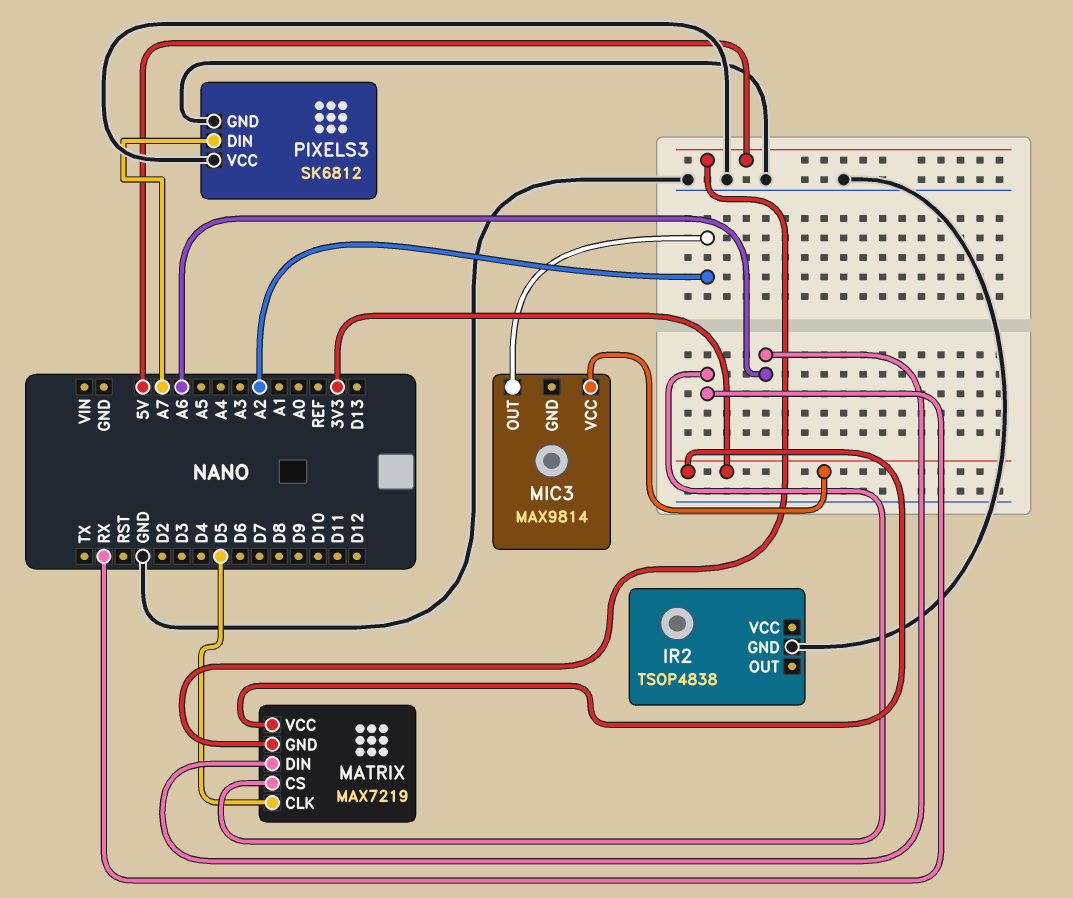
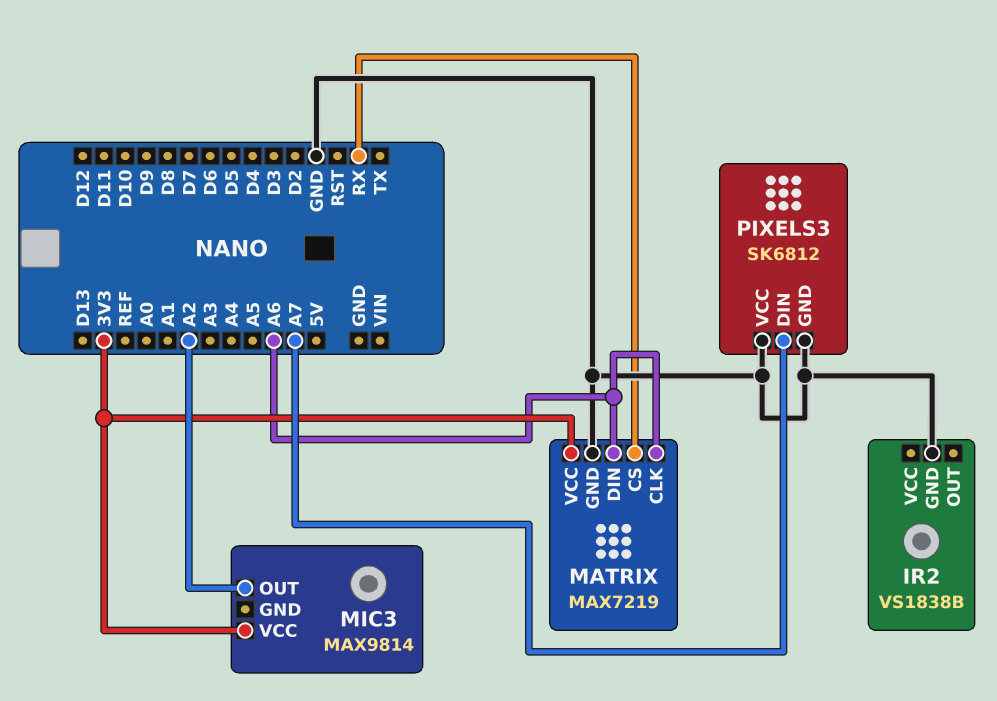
IR2: TSOP4838 -> VS1838B
MATRIX pin CLK: D5 -> A6
MATRIX pin GND: 5V -> GND

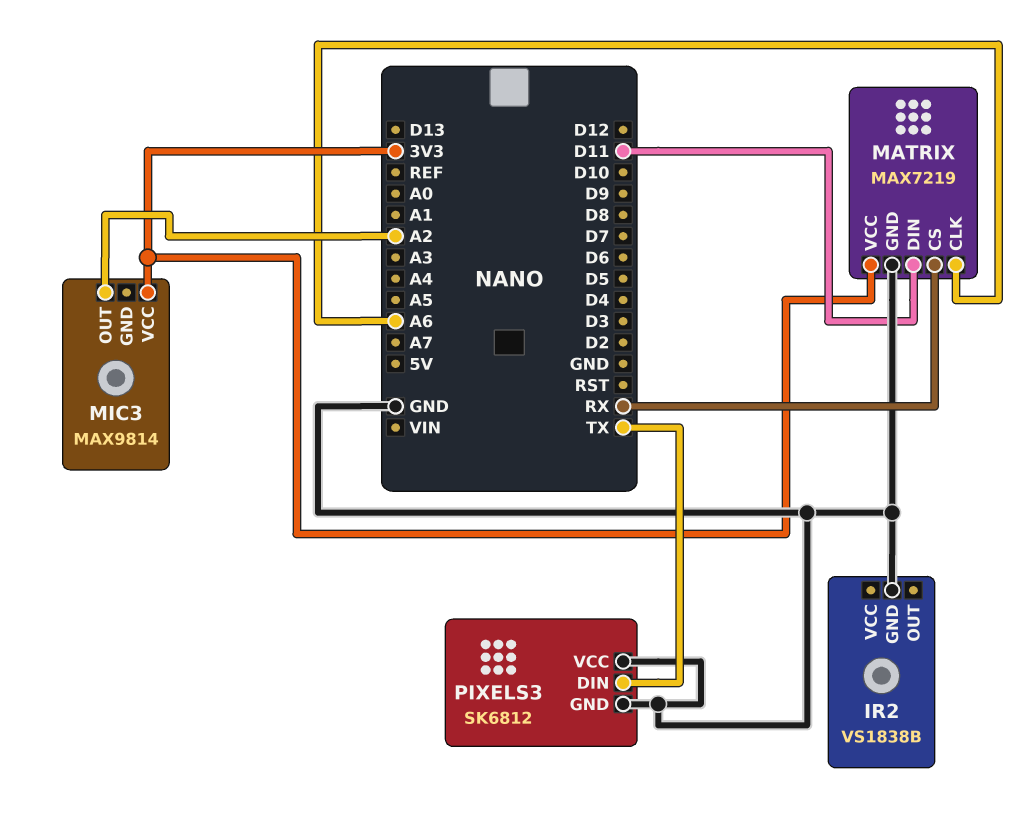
MATRIX pin DIN: A6 -> D11
PIXELS3 pin DIN: A7 -> TX

